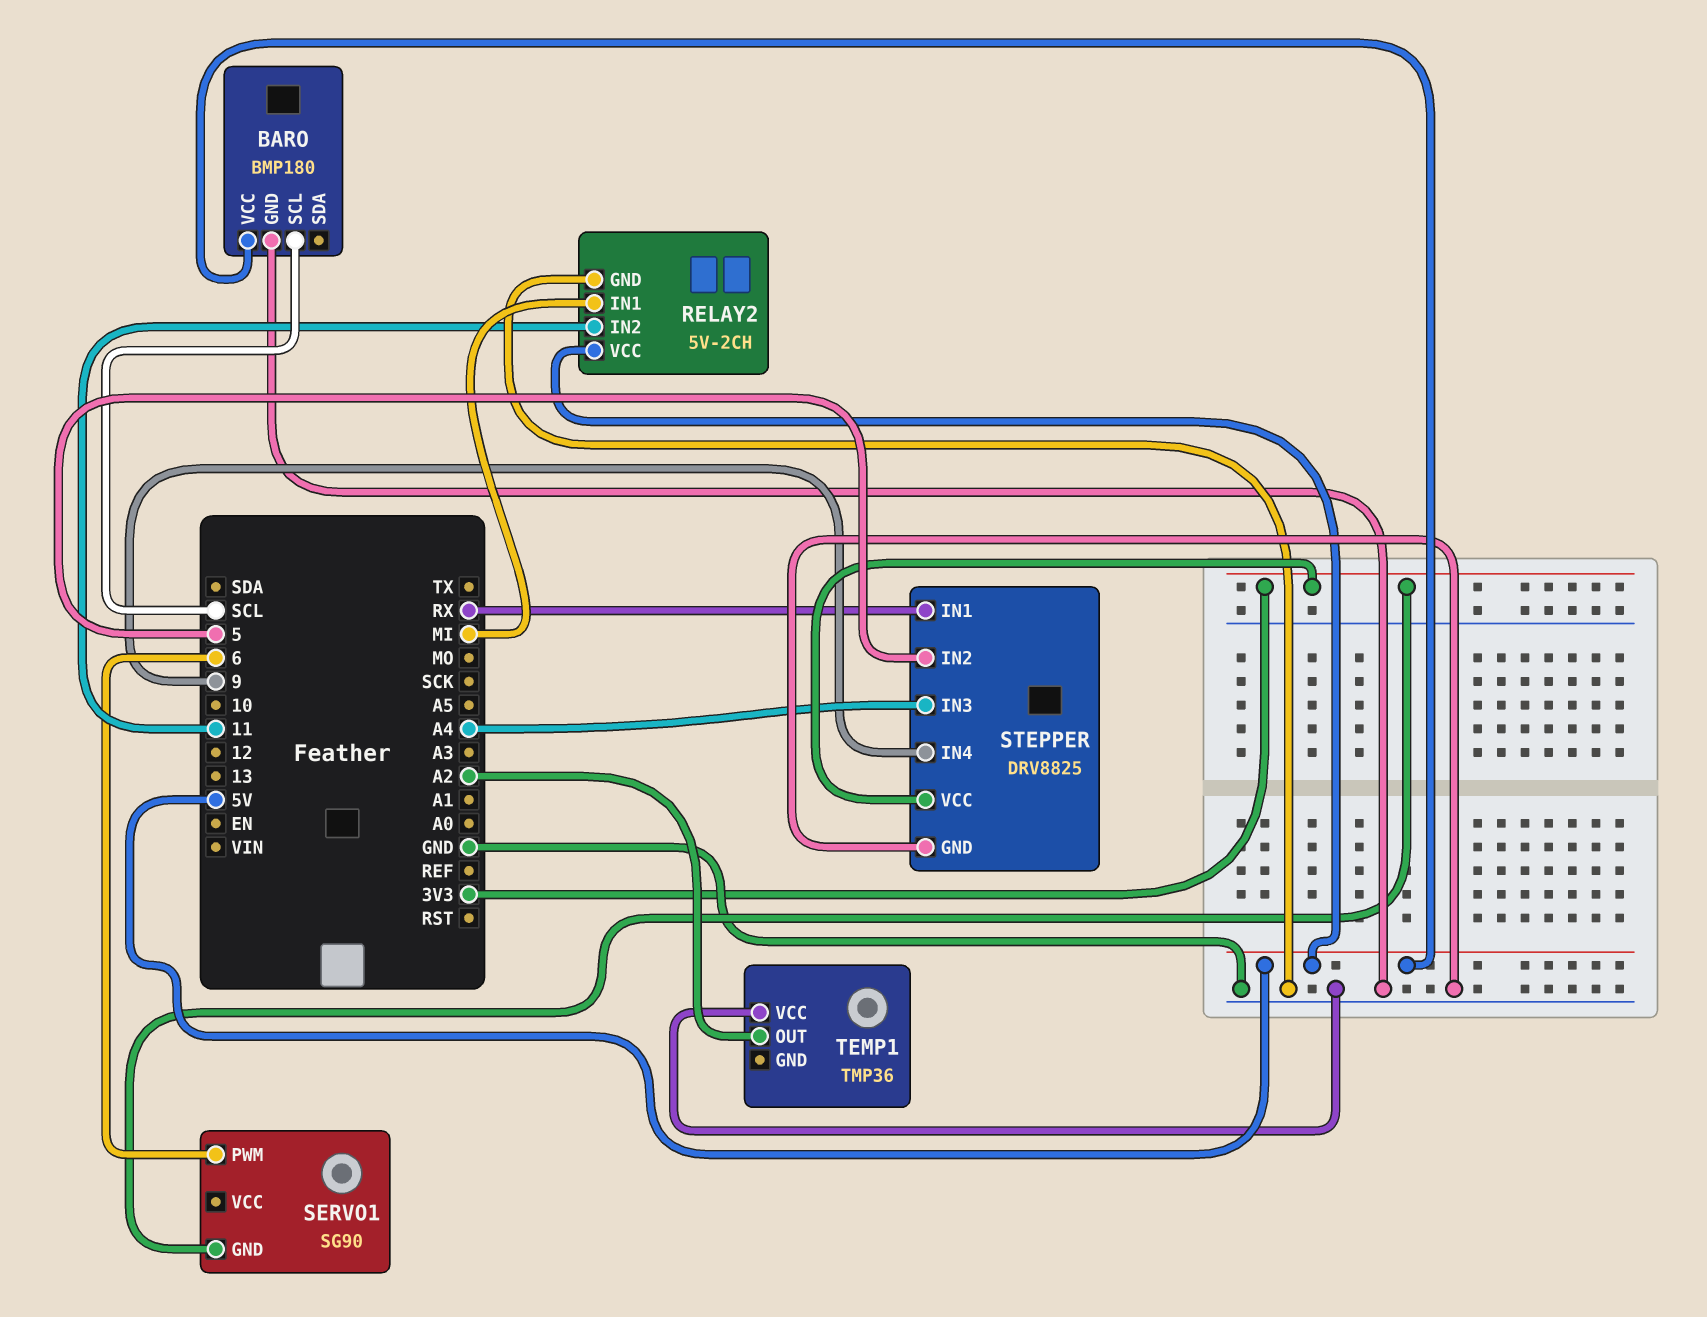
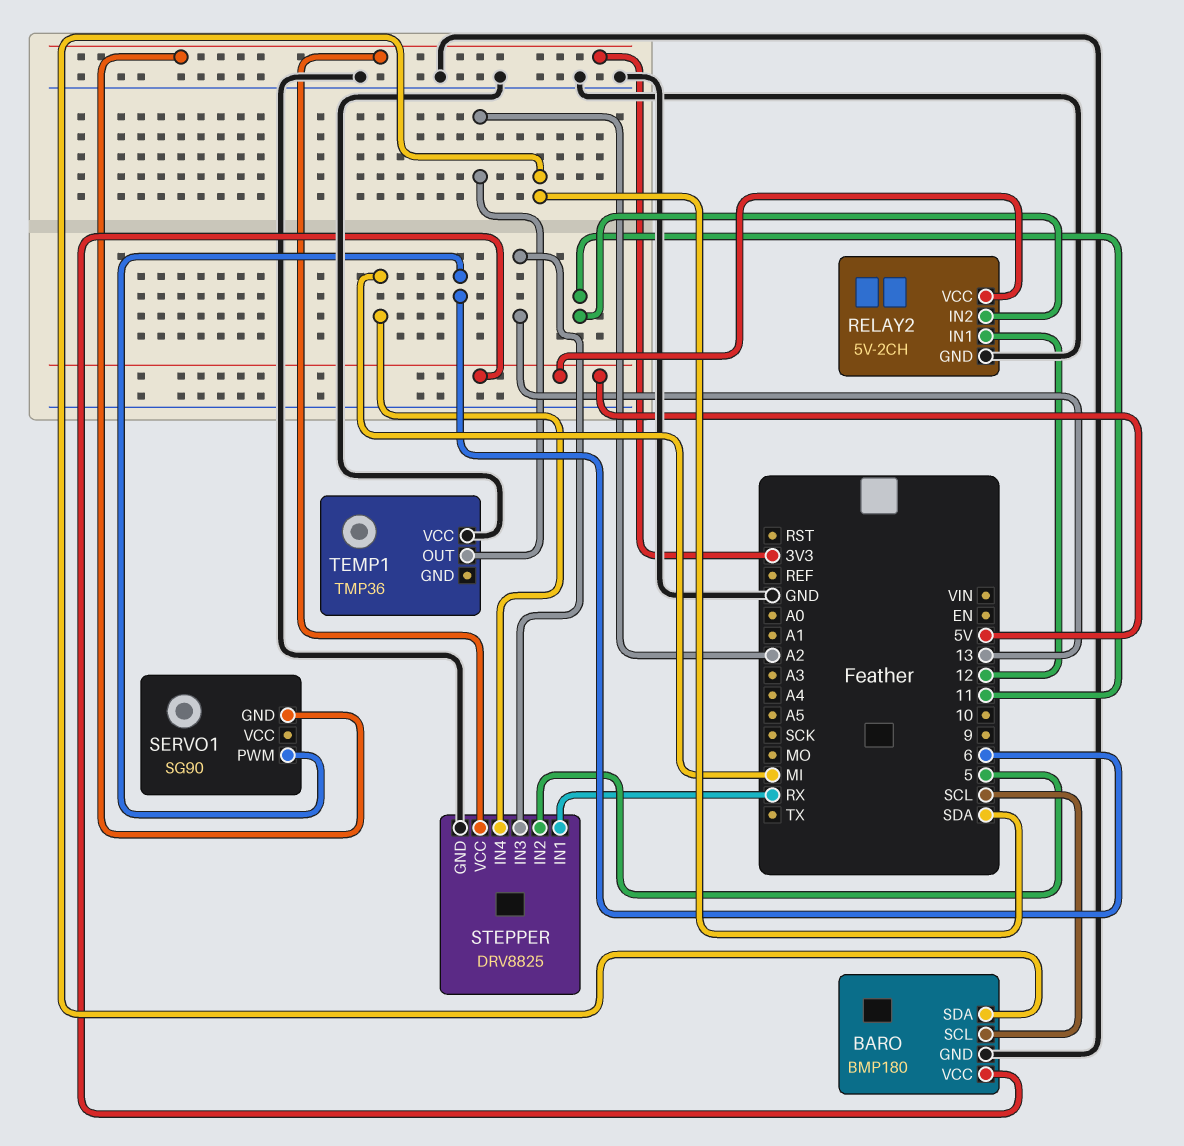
BARO pin SDA: none -> SDA
RELAY2 pin IN1: MI -> 12
STEPPER pin IN3: A4 -> 13
STEPPER pin IN4: 9 -> MI

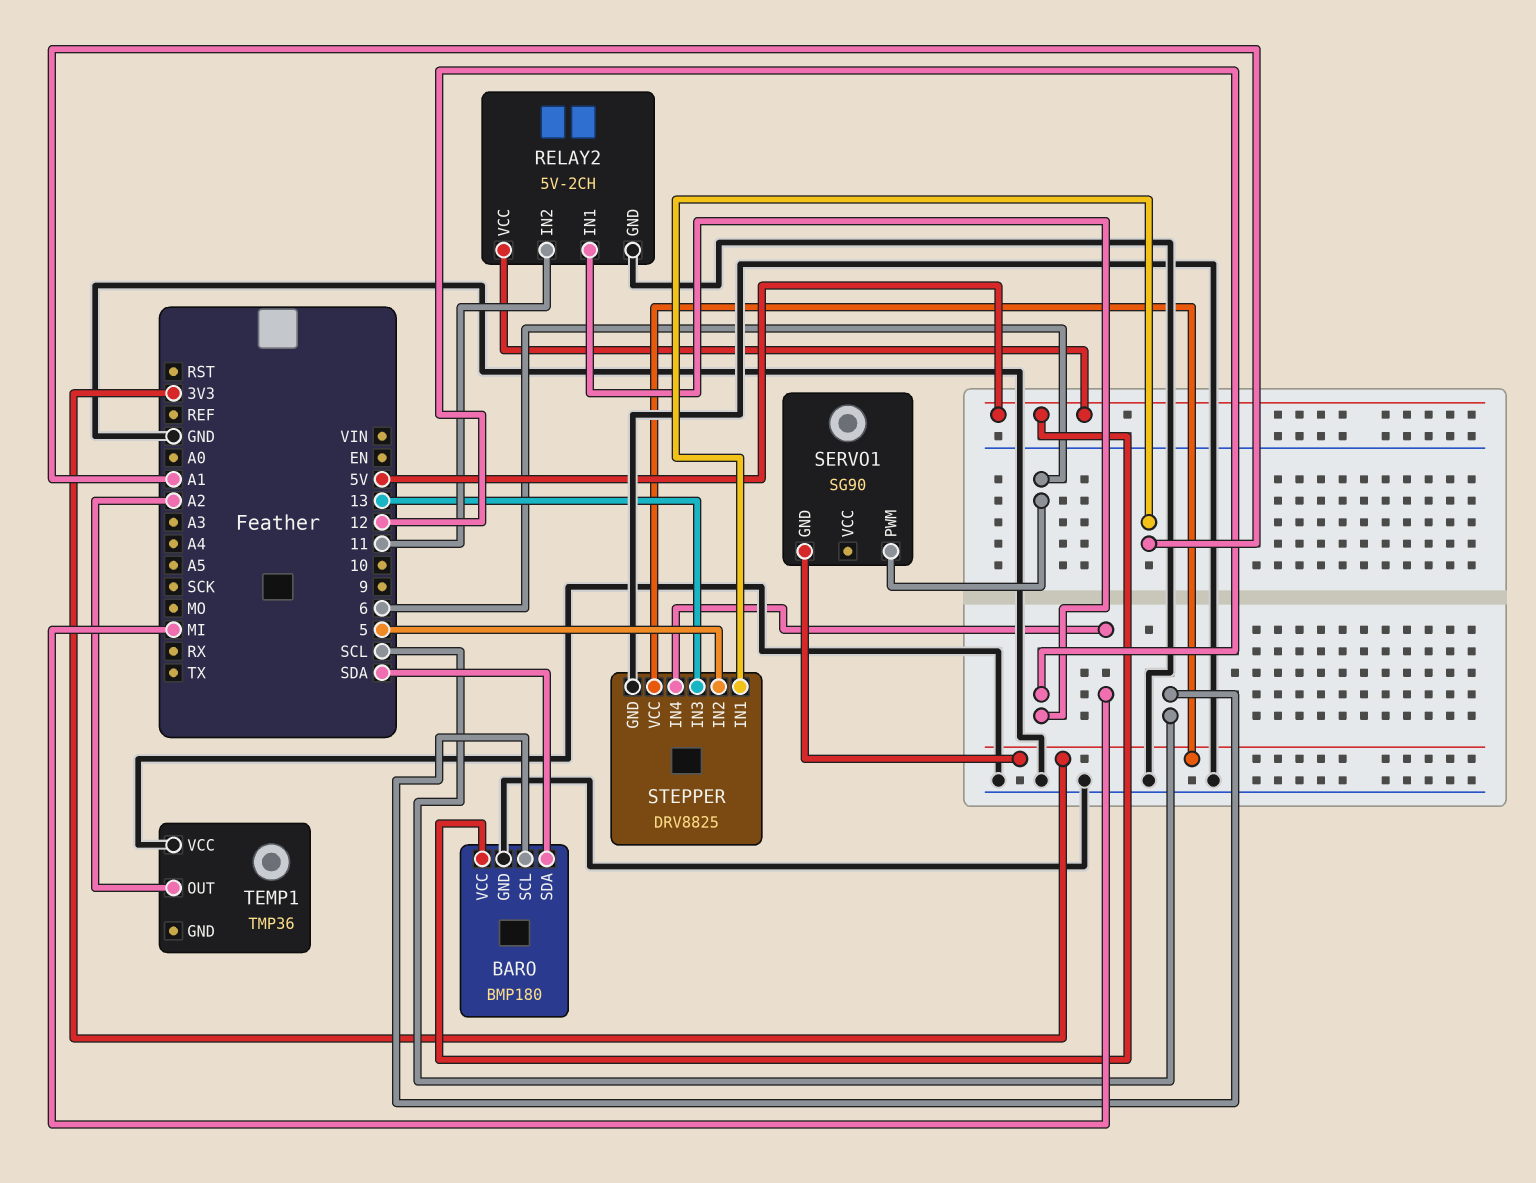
STEPPER pin IN1: RX -> A1

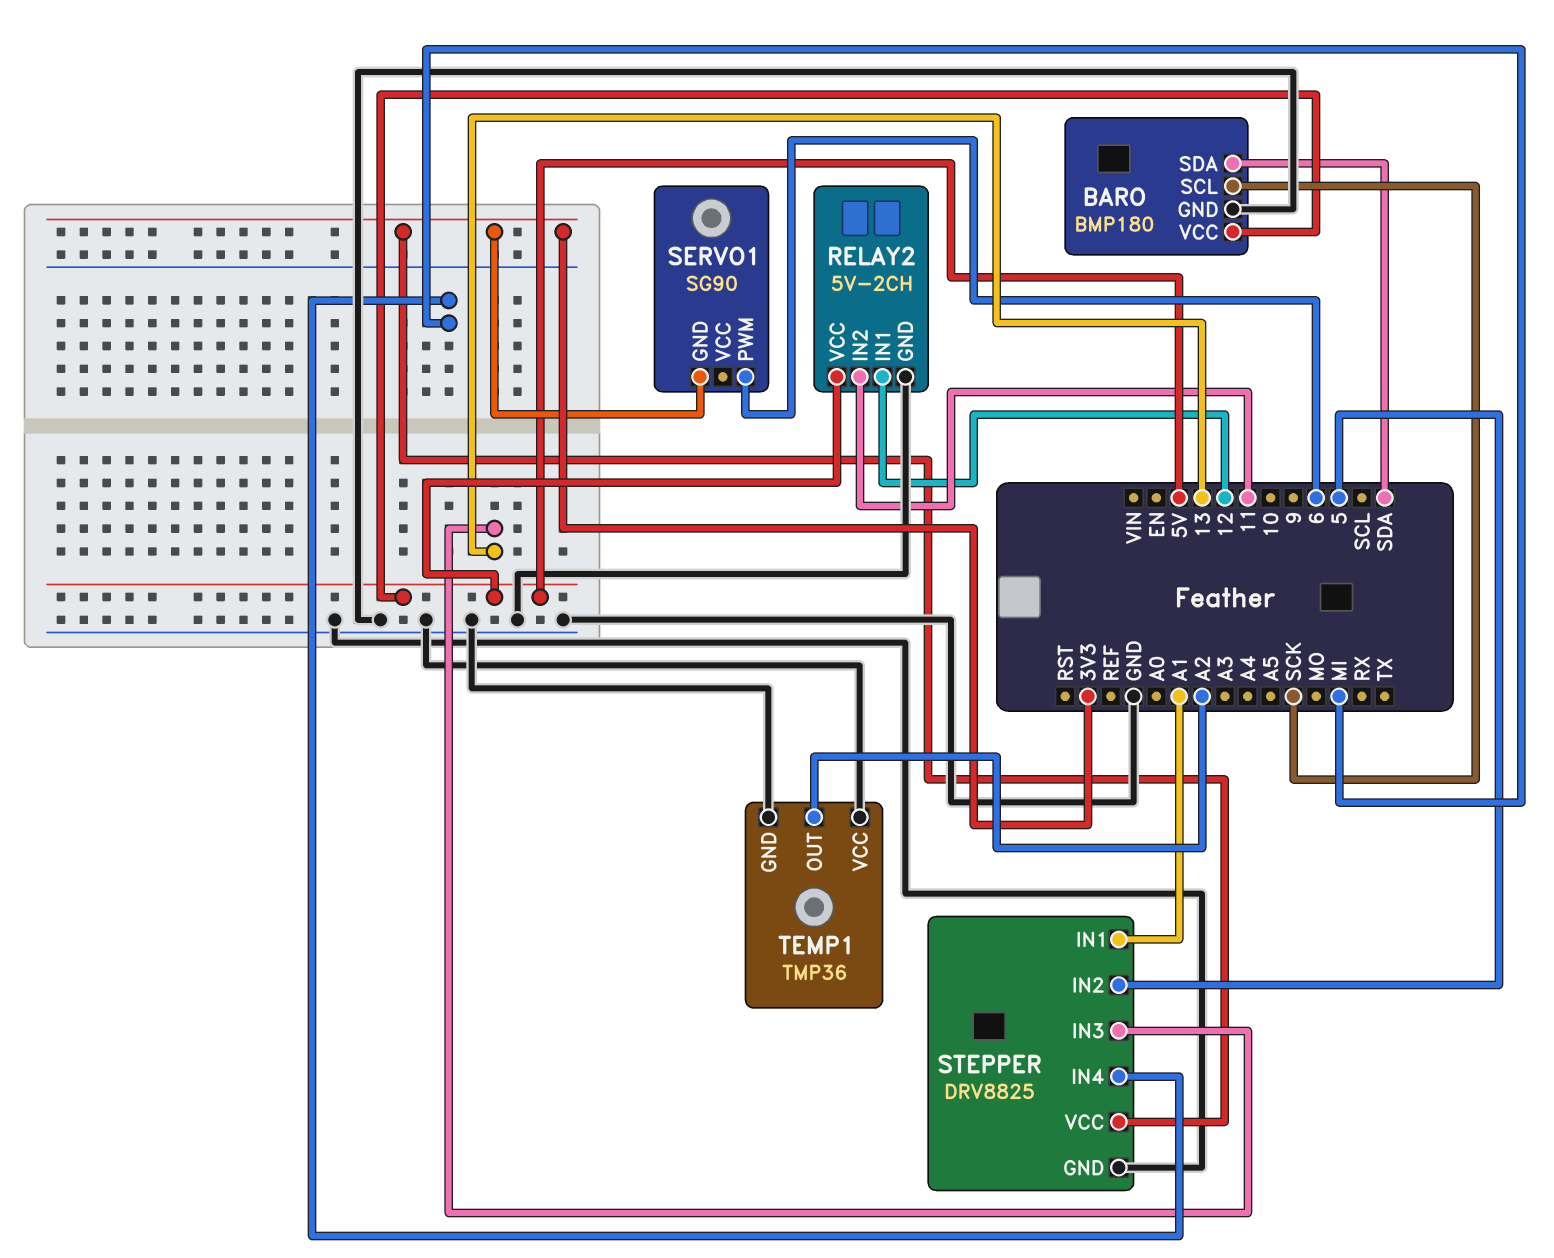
BARO pin SCL: SCL -> SCK
TEMP1 pin GND: none -> GND

